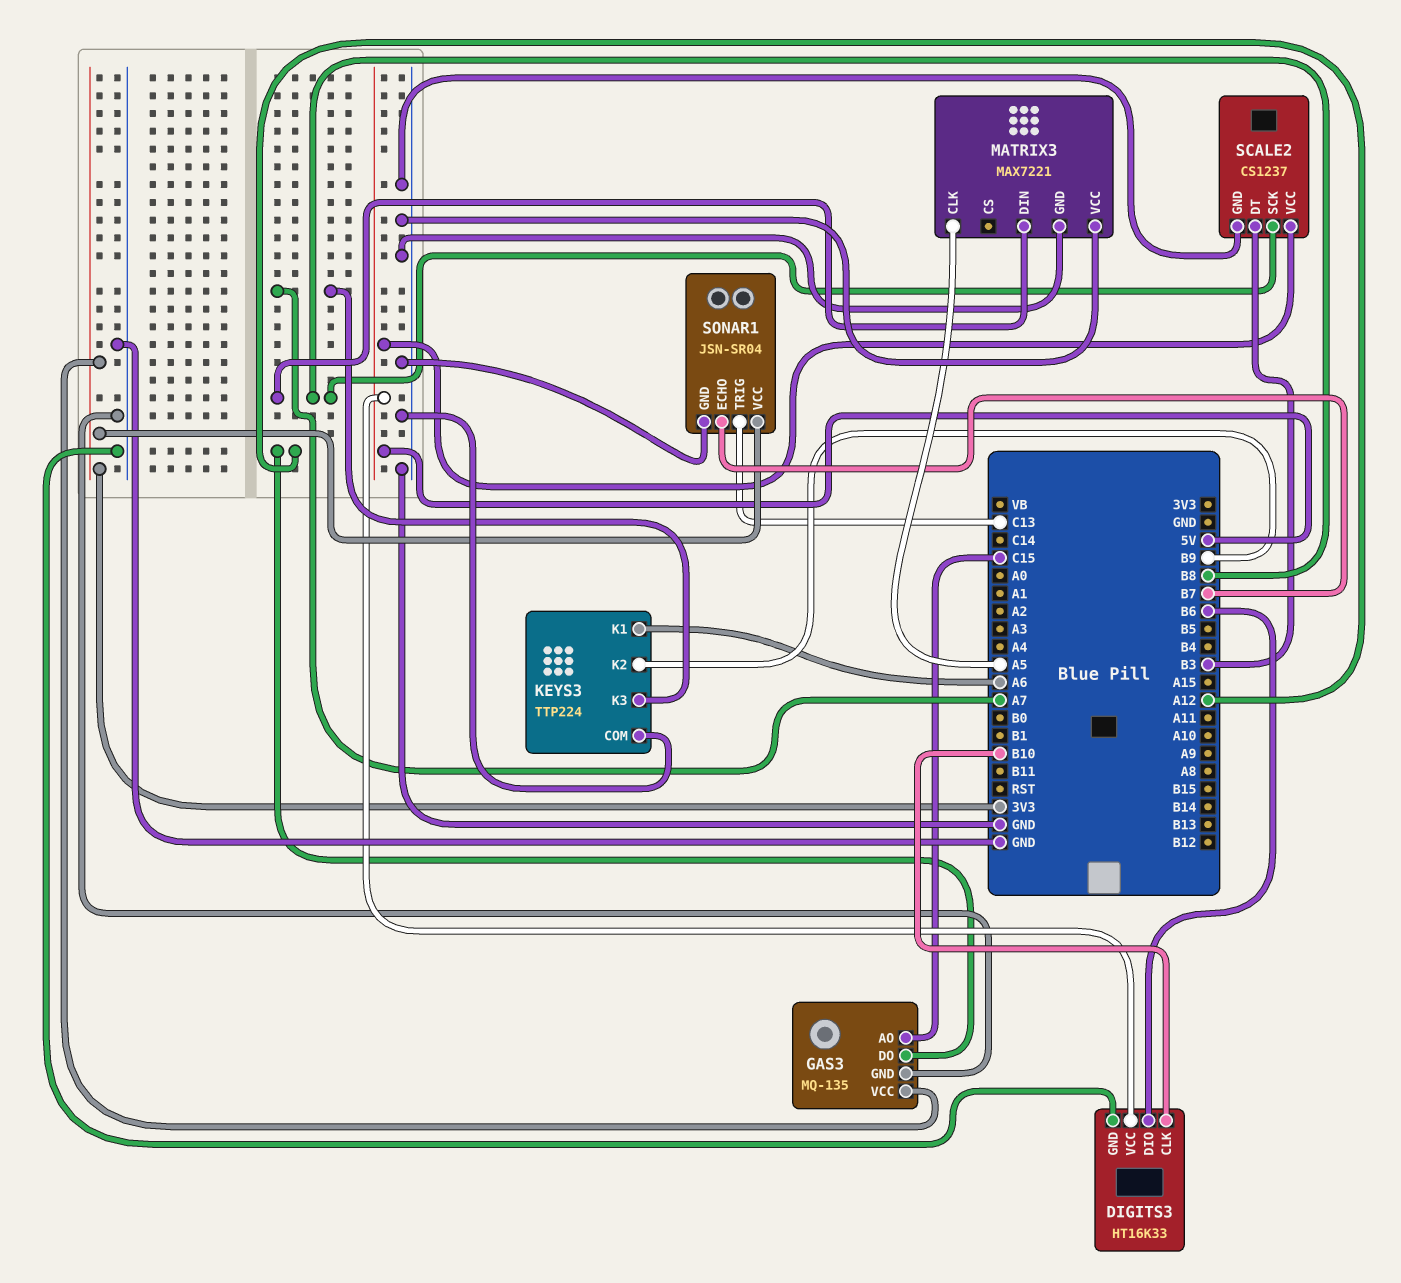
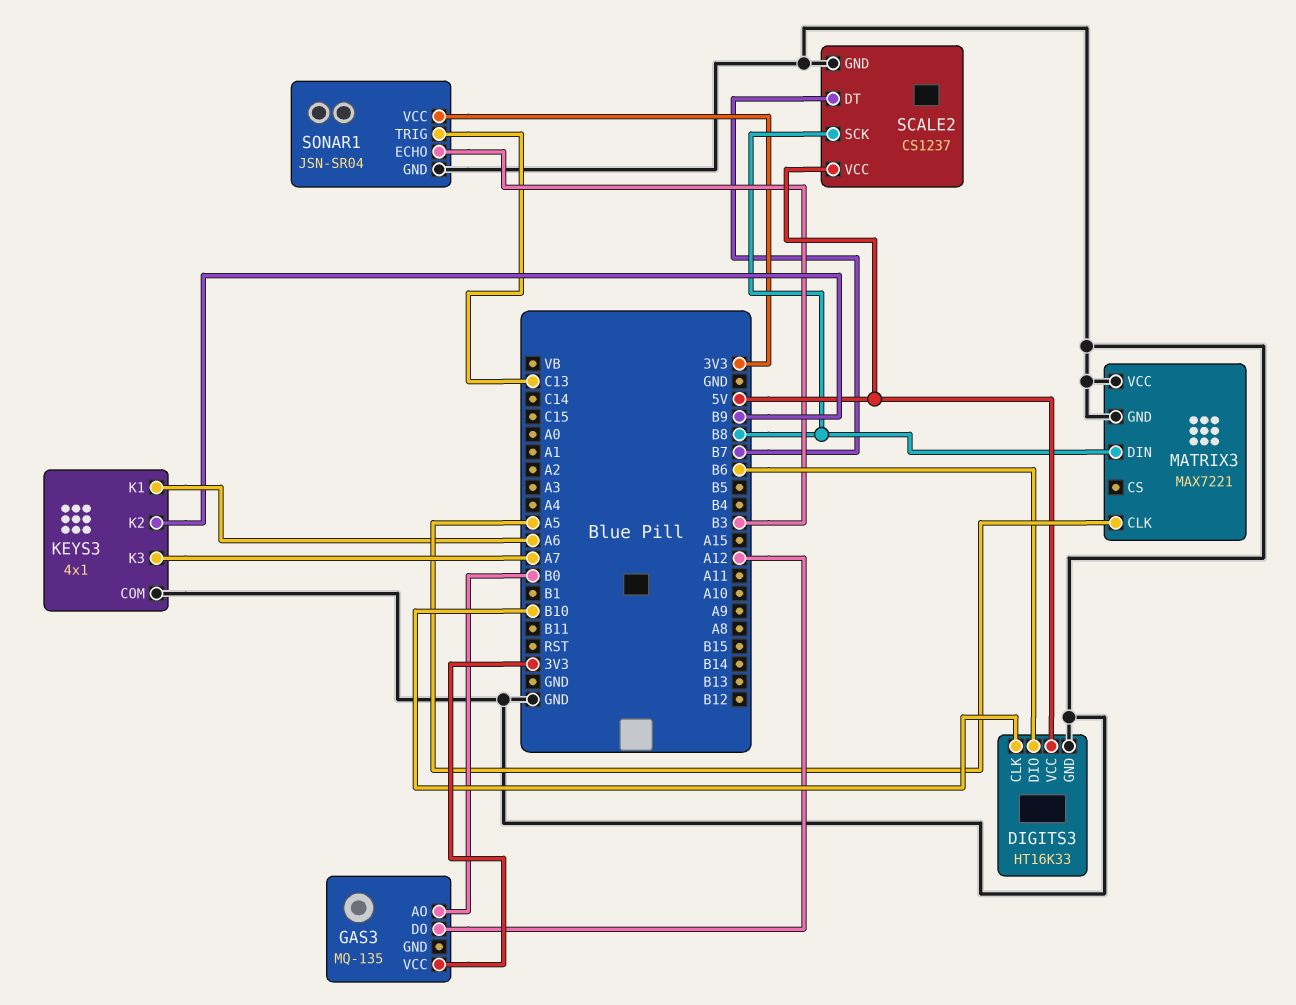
GAS3 pin AO: C15 -> B0
GAS3 pin GND: GND -> none
KEYS3: TTP224 -> 4x1
SCALE2 pin DT: B3 -> B7
SONAR1 pin ECHO: B7 -> B3

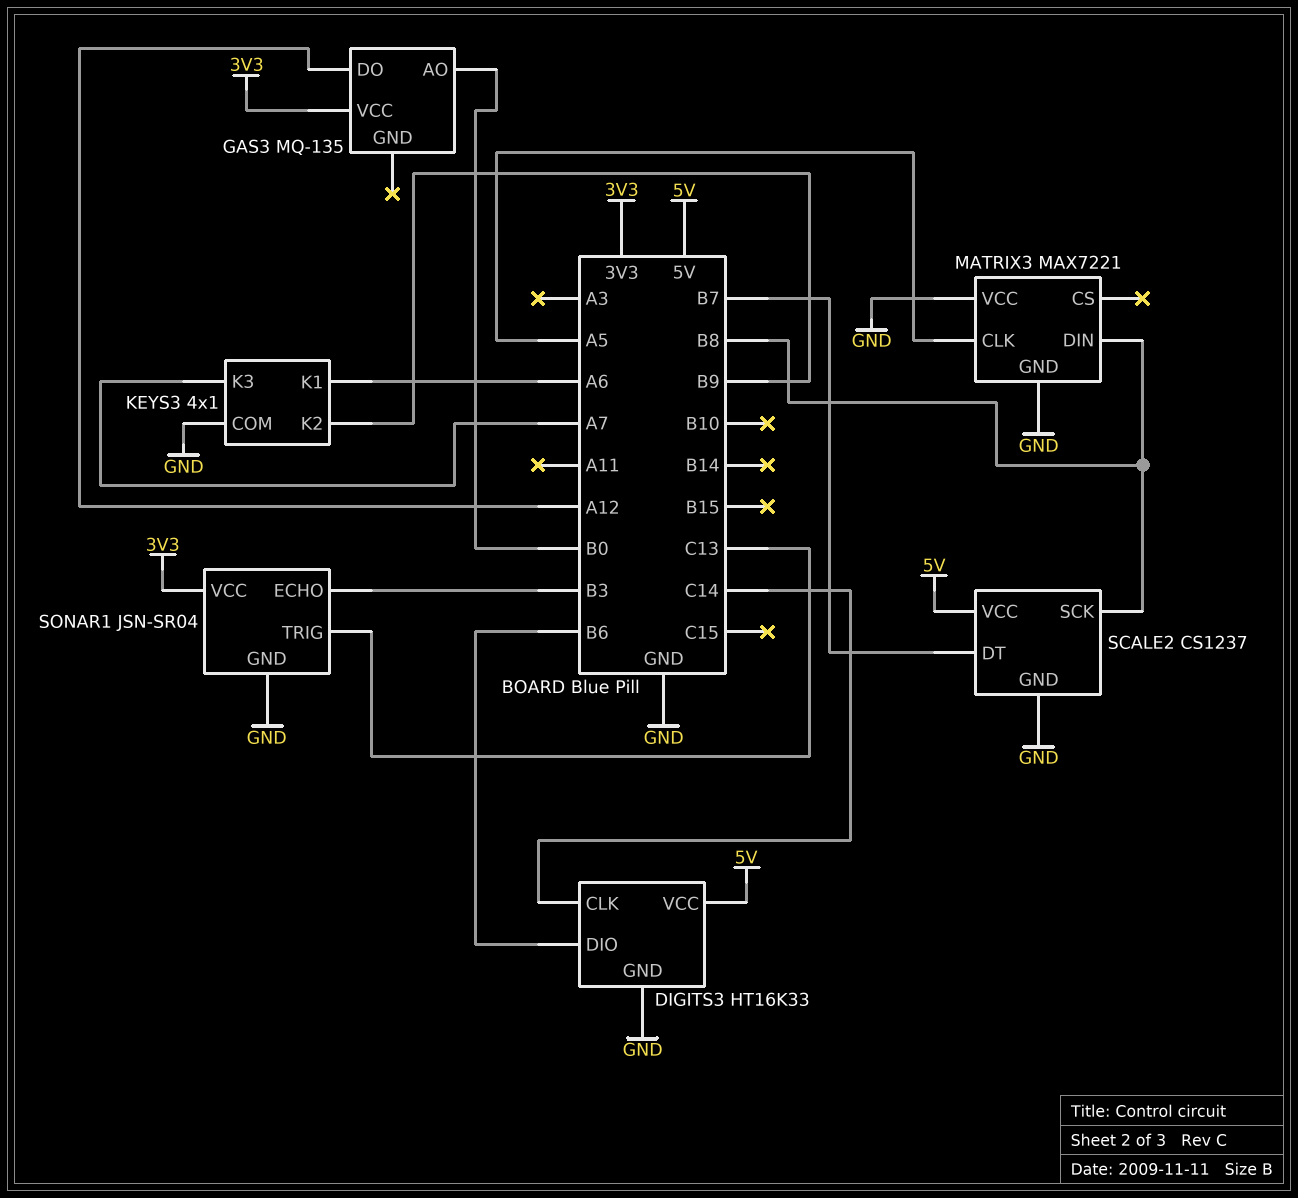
DIGITS3 pin CLK: B10 -> C14

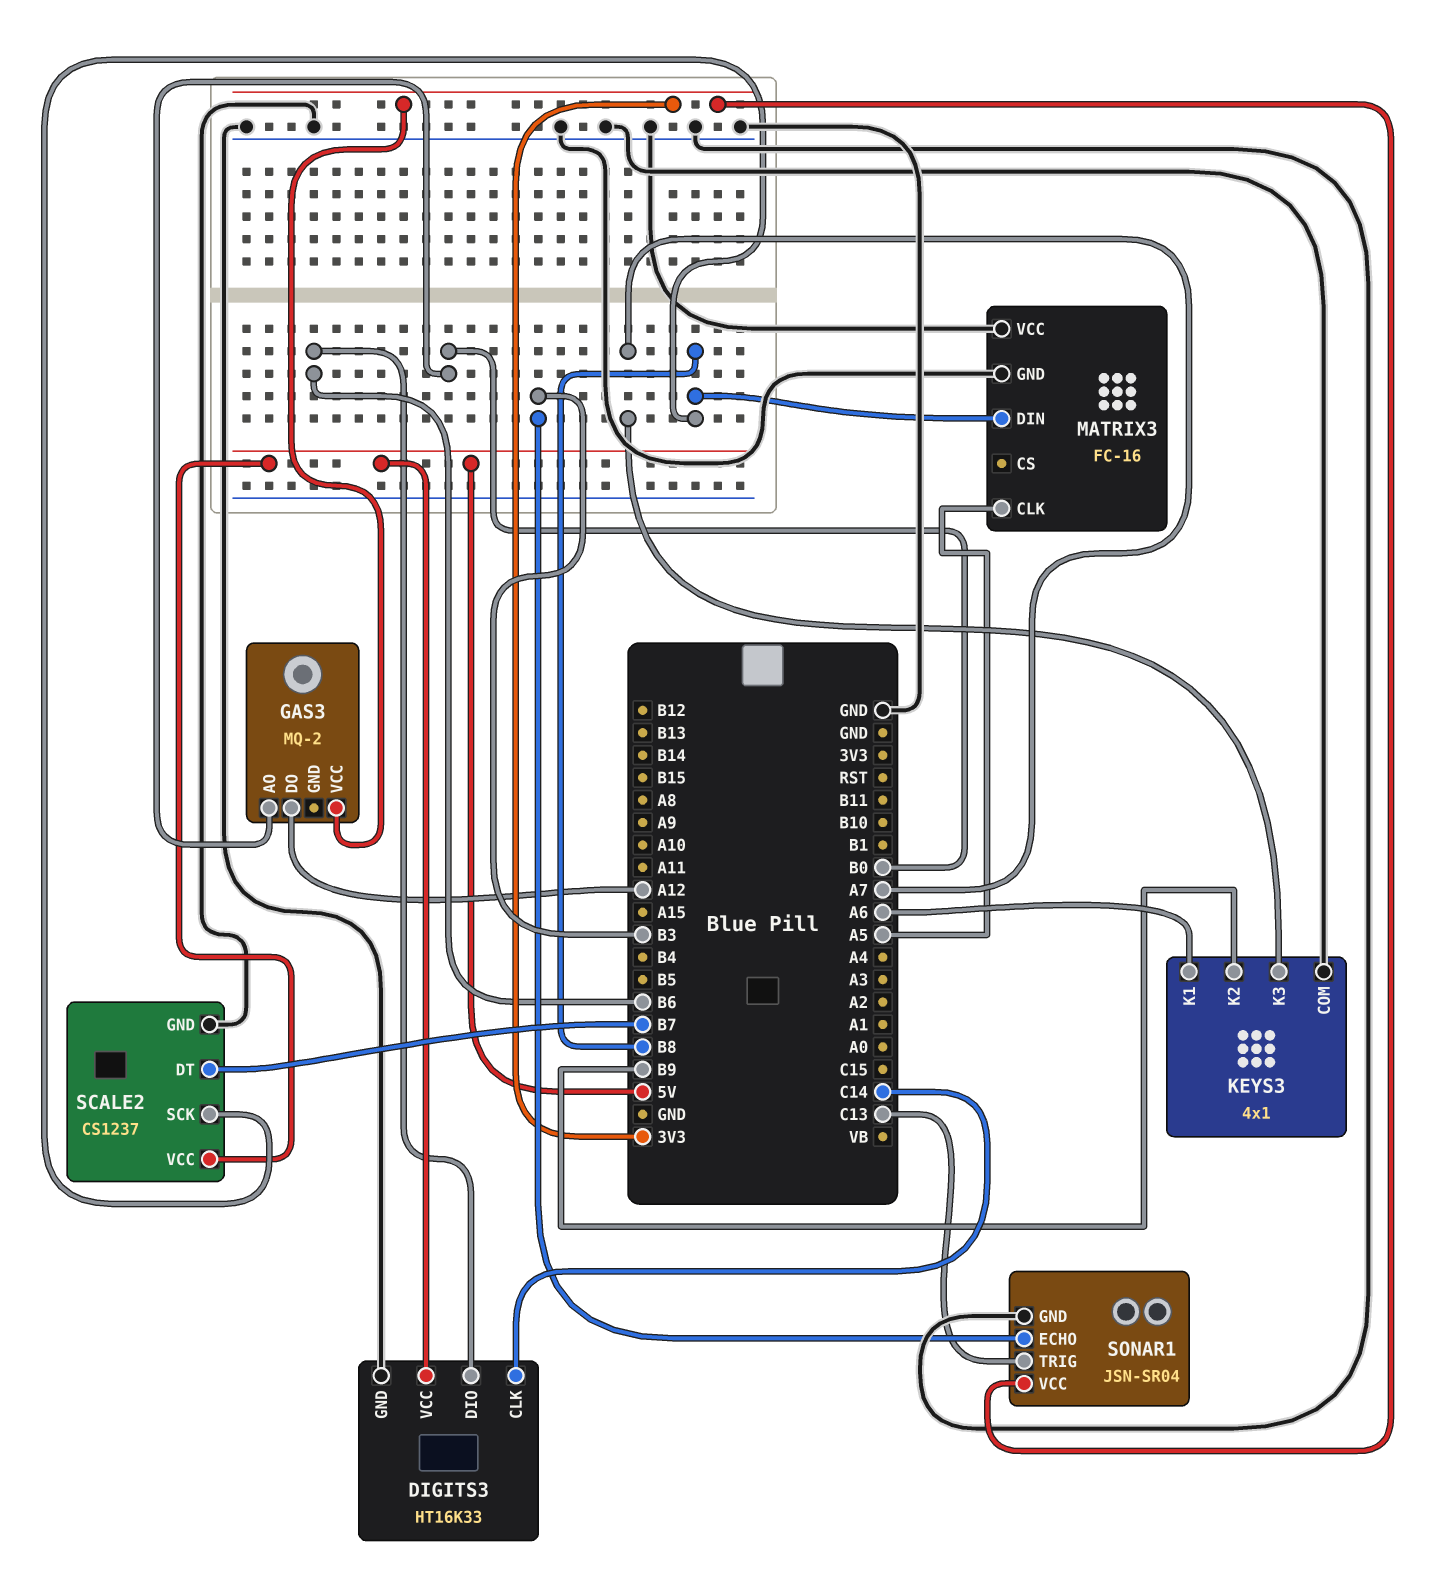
GAS3: MQ-135 -> MQ-2
MATRIX3: MAX7221 -> FC-16

